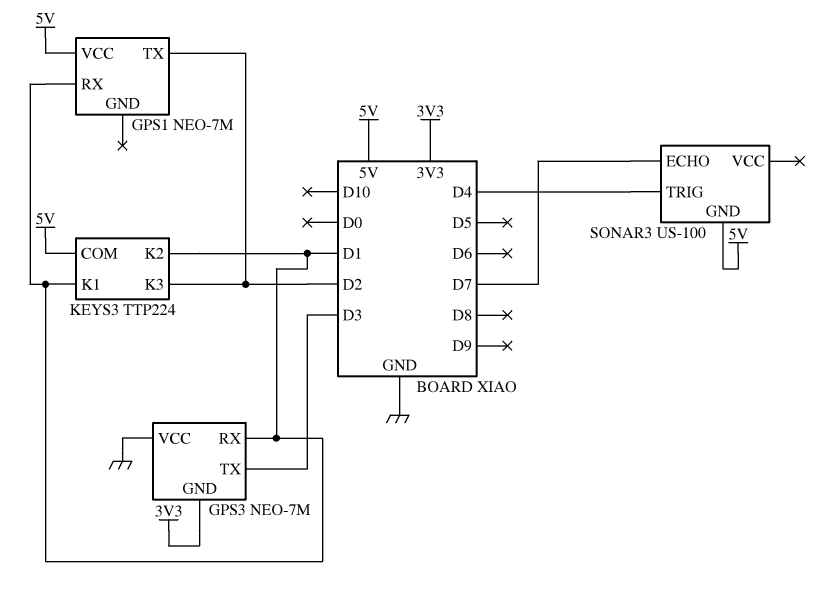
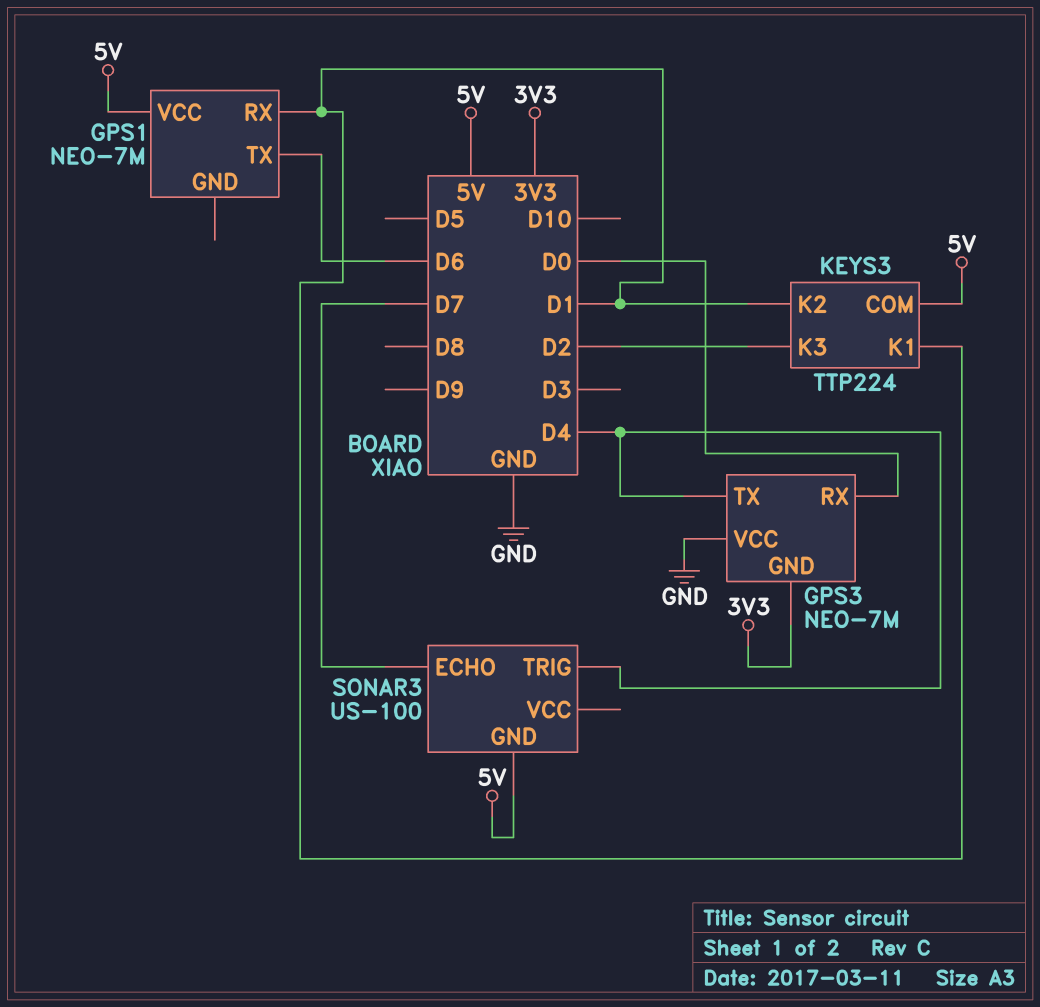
GPS1 pin TX: D2 -> D6
GPS3 pin RX: D1 -> D0
GPS3 pin TX: D3 -> D4

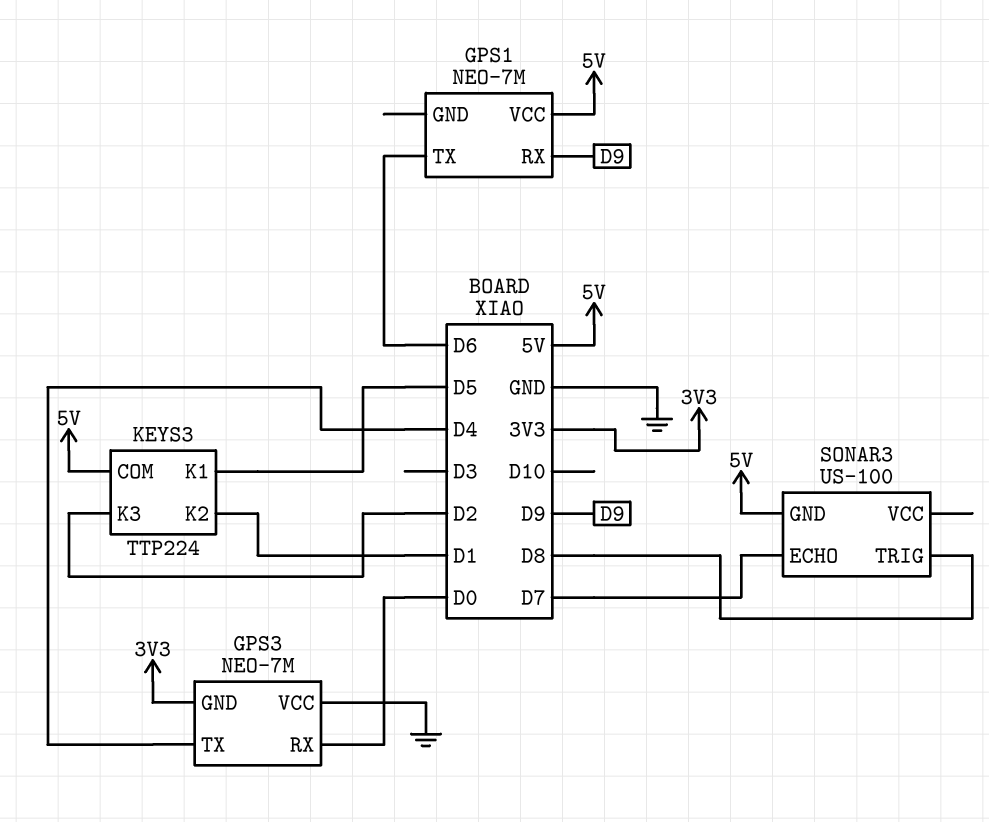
GPS1 pin RX: D1 -> D9
KEYS3 pin K1: D1 -> D5
SONAR3 pin TRIG: D4 -> D8

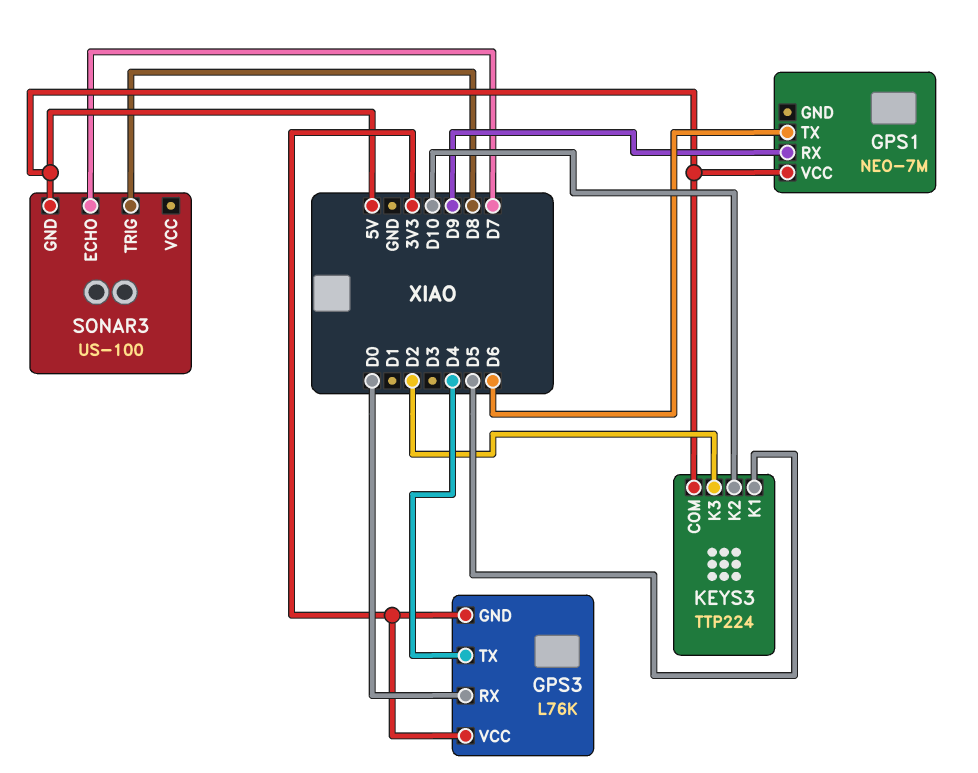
GPS3: NEO-7M -> L76K
GPS3 pin VCC: GND -> 3V3
KEYS3 pin K2: D1 -> D10

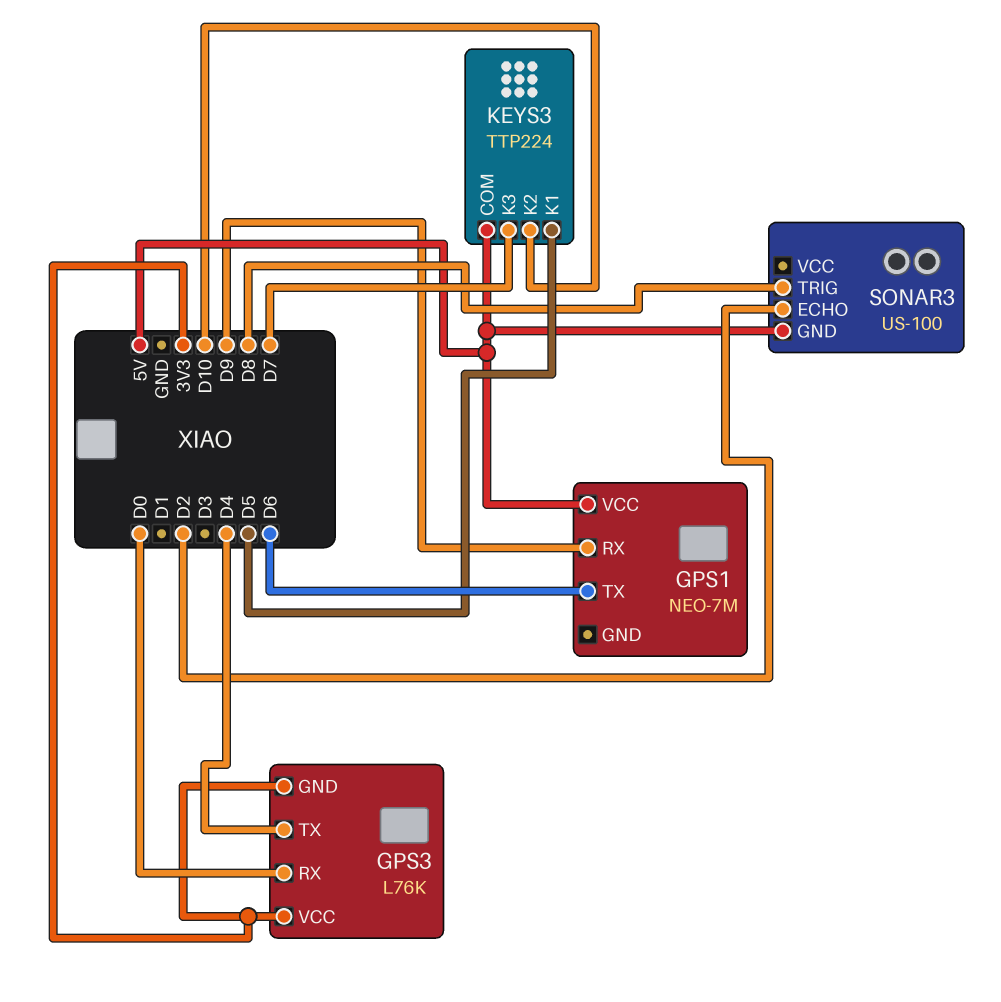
KEYS3 pin K3: D2 -> D7
SONAR3 pin ECHO: D7 -> D2

